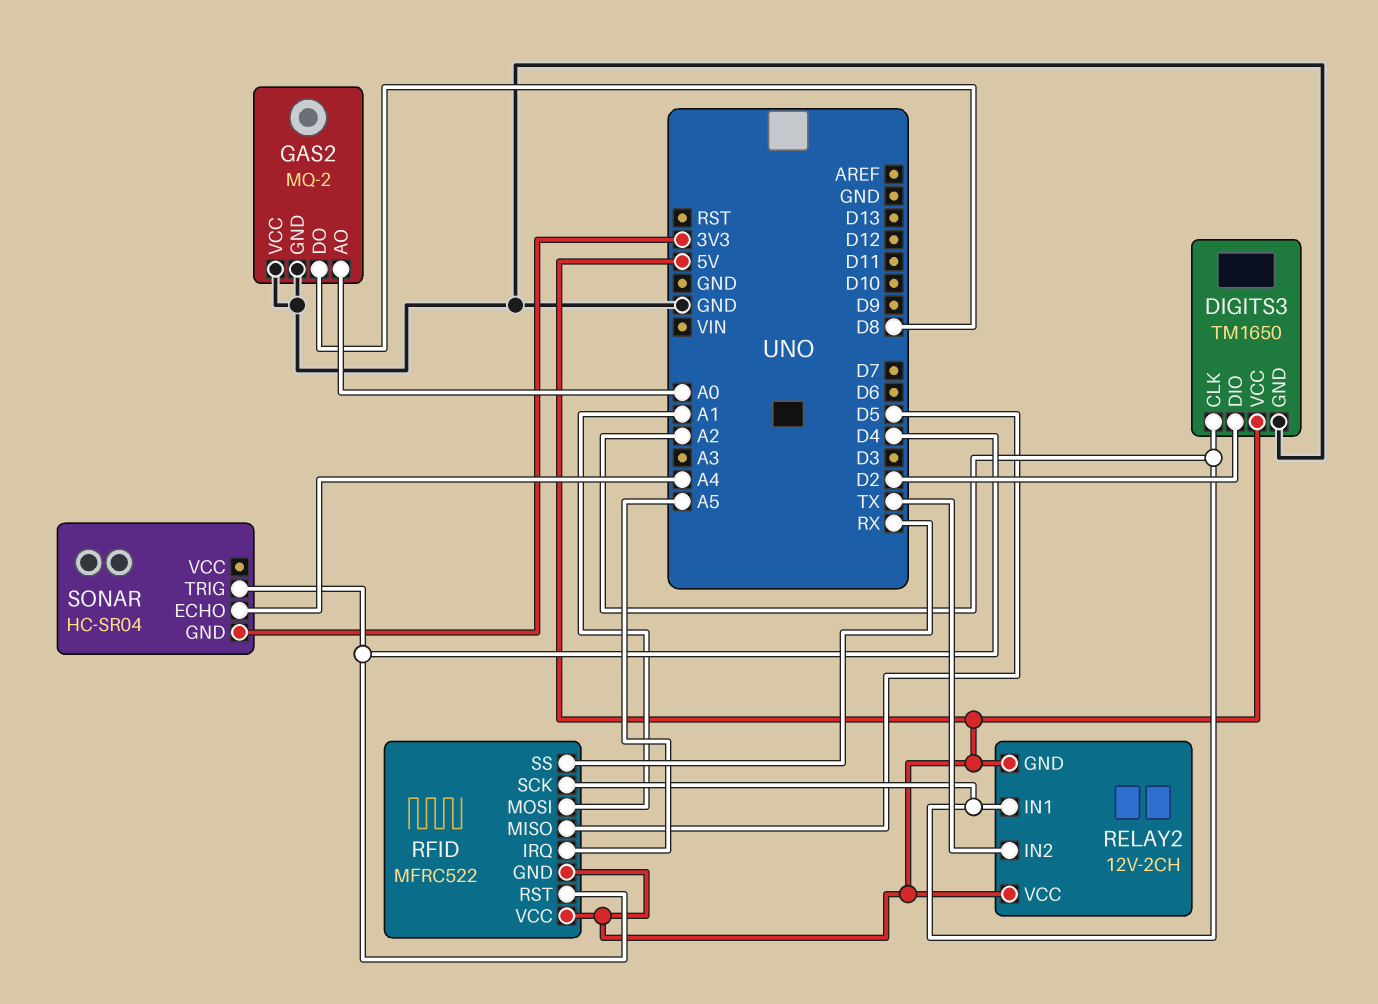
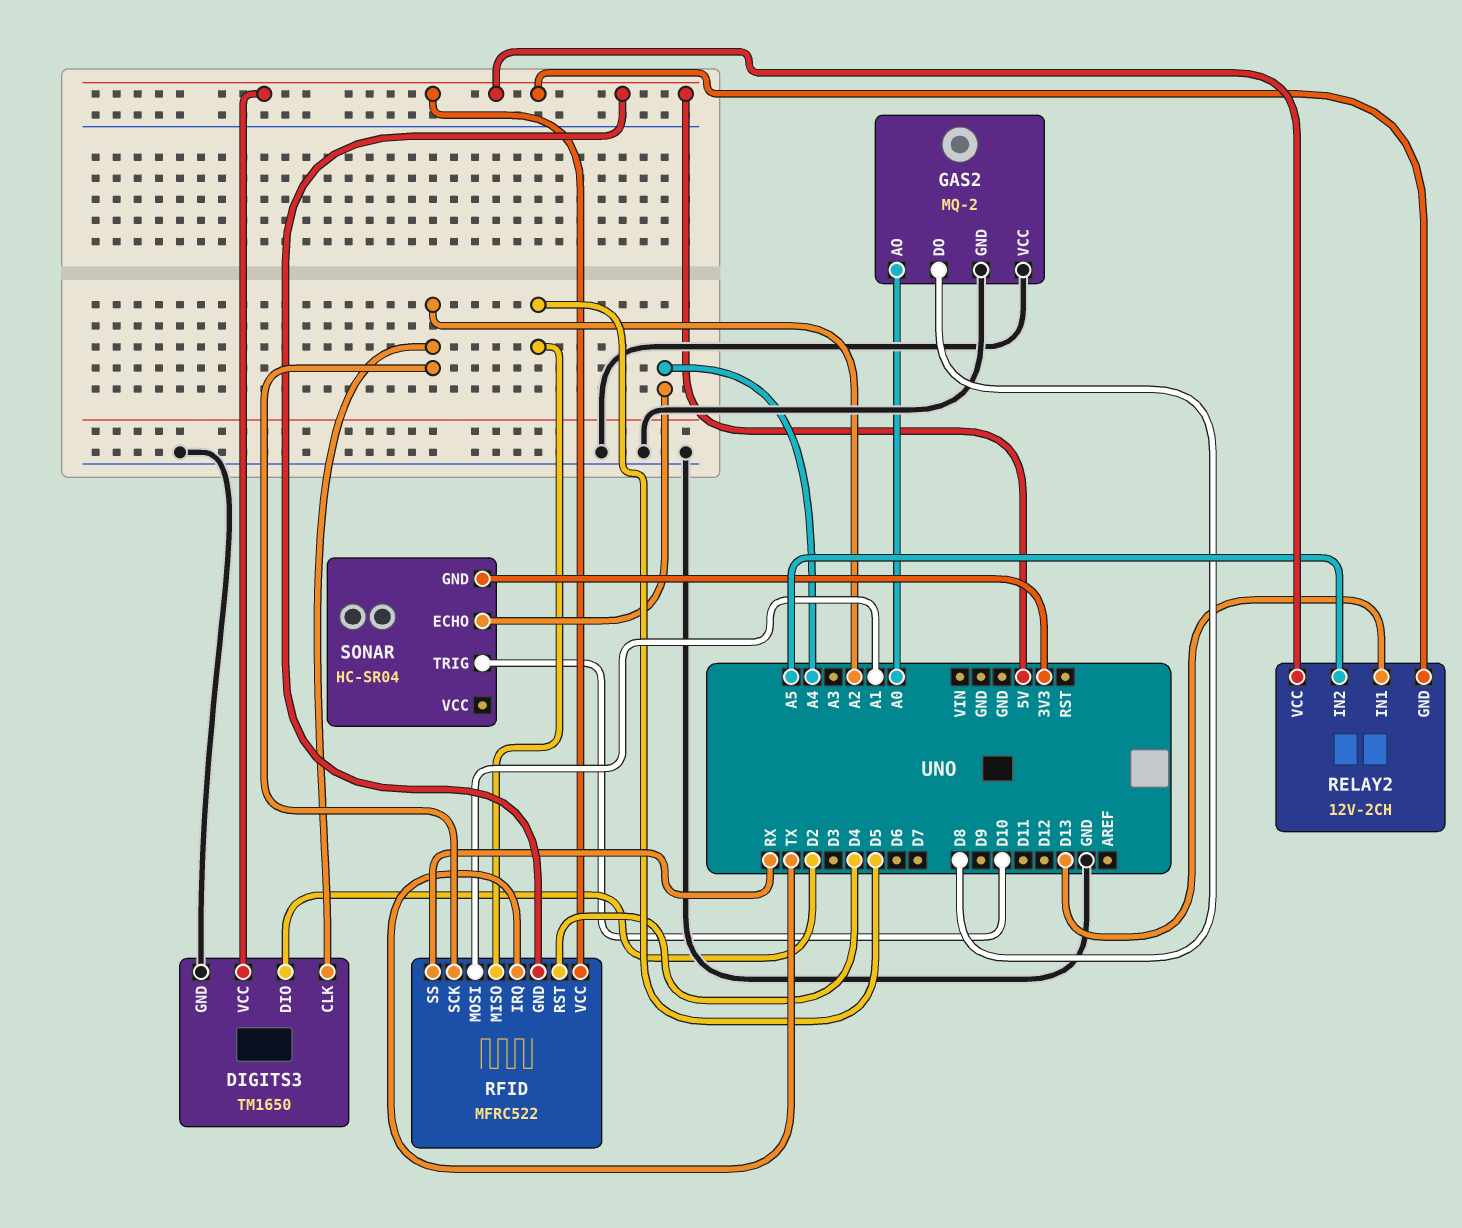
RELAY2 pin IN1: A2 -> D13
RELAY2 pin IN2: TX -> A5
RFID pin IRQ: A5 -> TX
SONAR pin TRIG: D4 -> D10

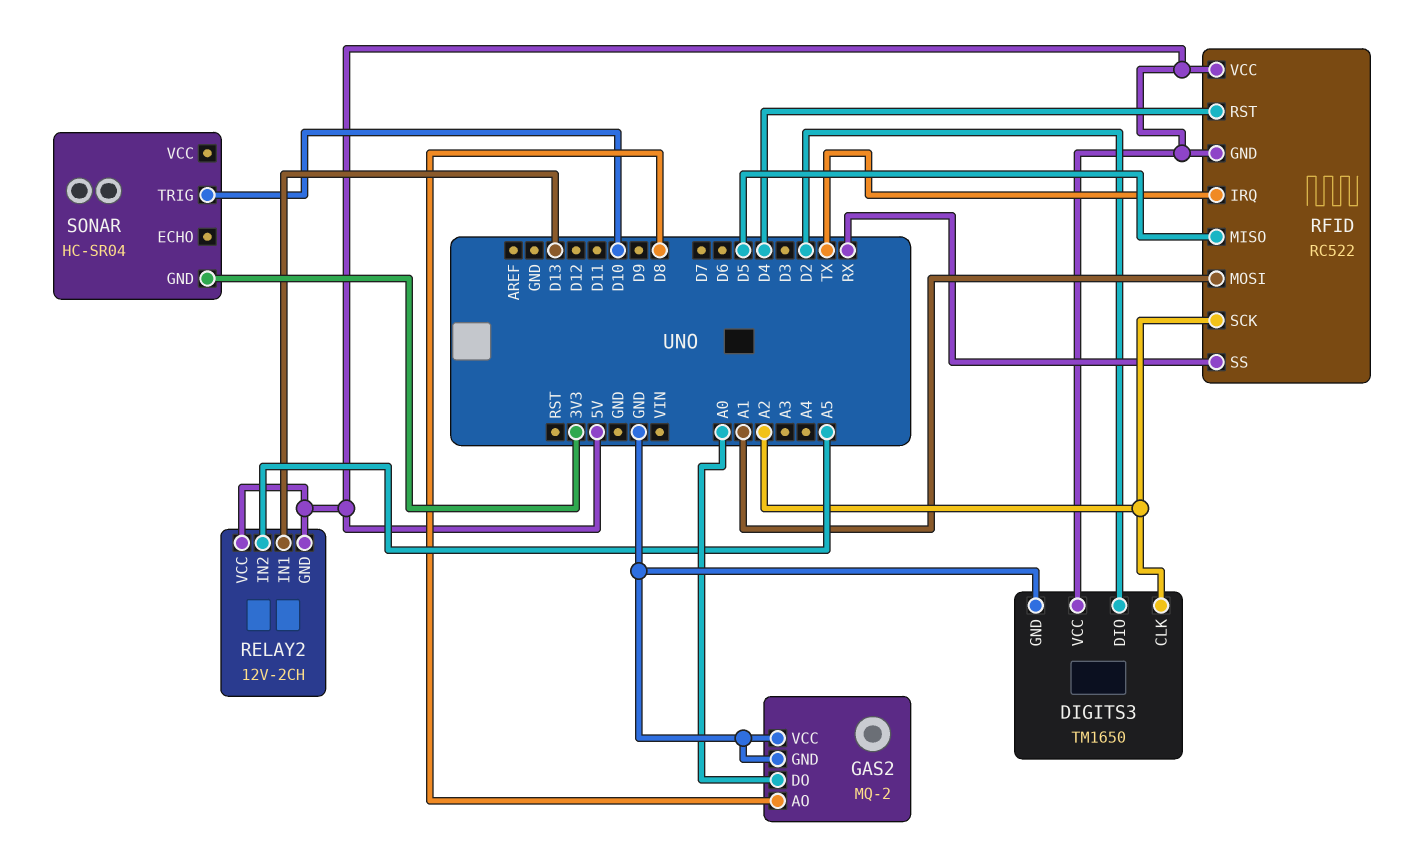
GAS2 pin AO: A0 -> D8
GAS2 pin DO: D8 -> A0
RFID: MFRC522 -> RC522
SONAR pin ECHO: A4 -> none

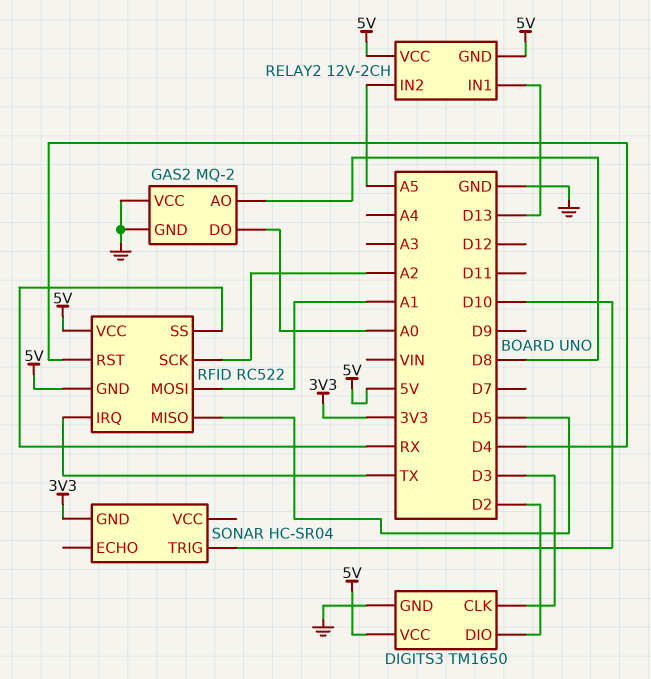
DIGITS3 pin CLK: A2 -> D3

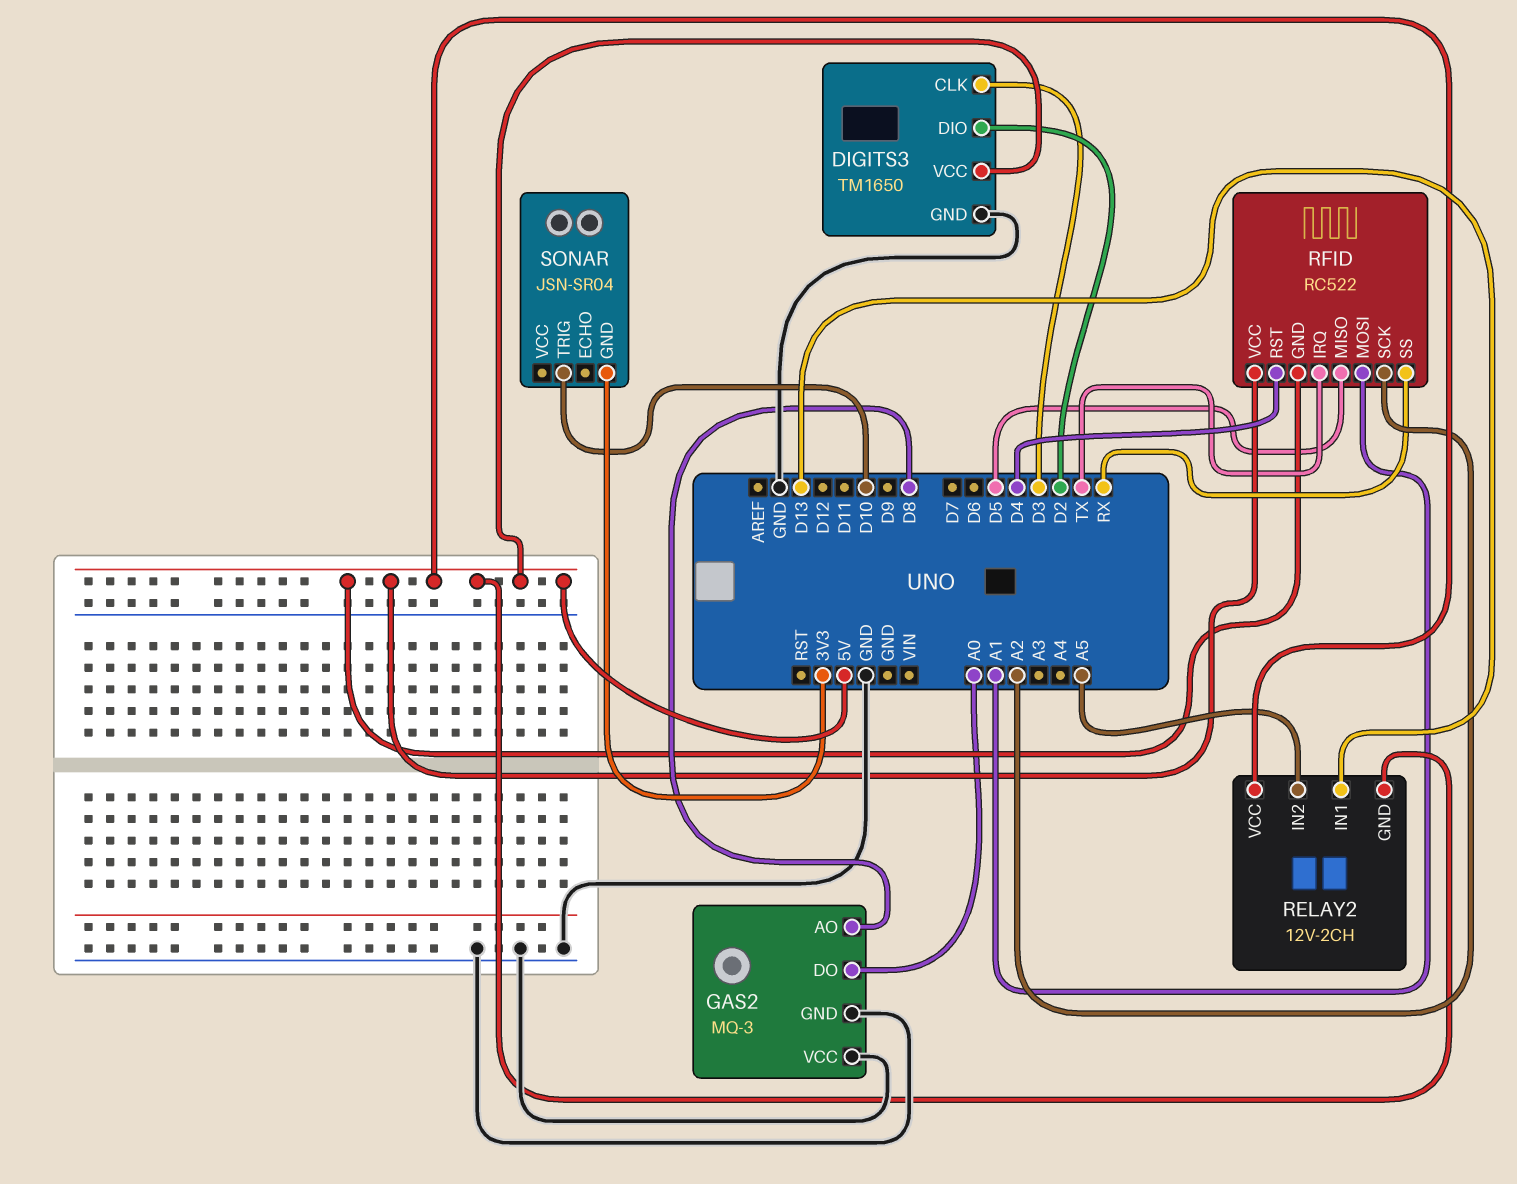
GAS2: MQ-2 -> MQ-3
SONAR: HC-SR04 -> JSN-SR04

